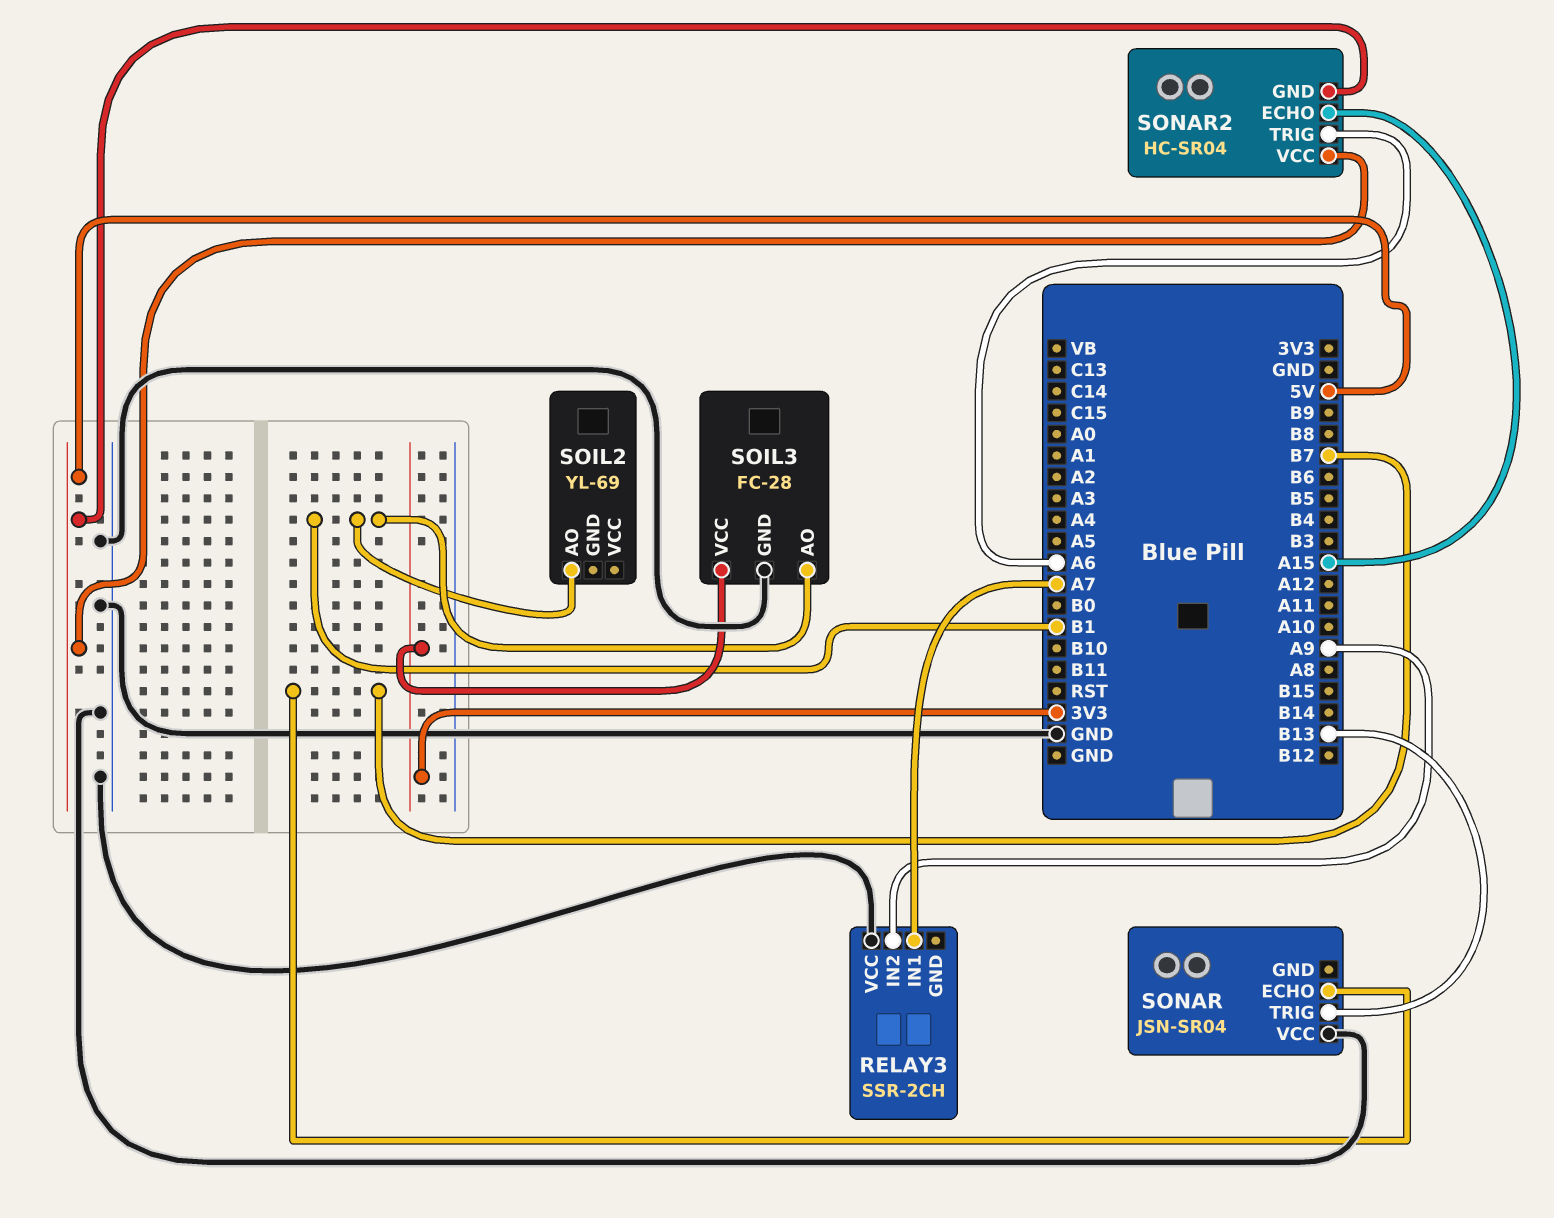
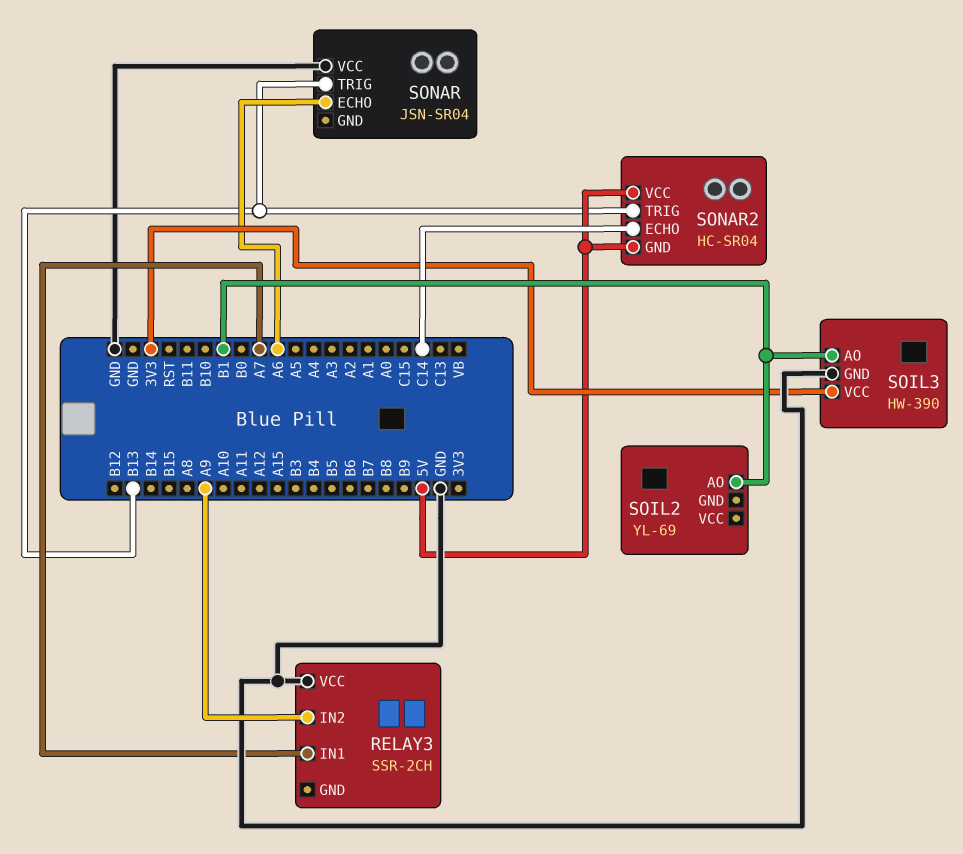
SOIL3: FC-28 -> HW-390
SONAR pin ECHO: B7 -> A6
SONAR2 pin ECHO: A15 -> C14
SONAR2 pin TRIG: A6 -> B13

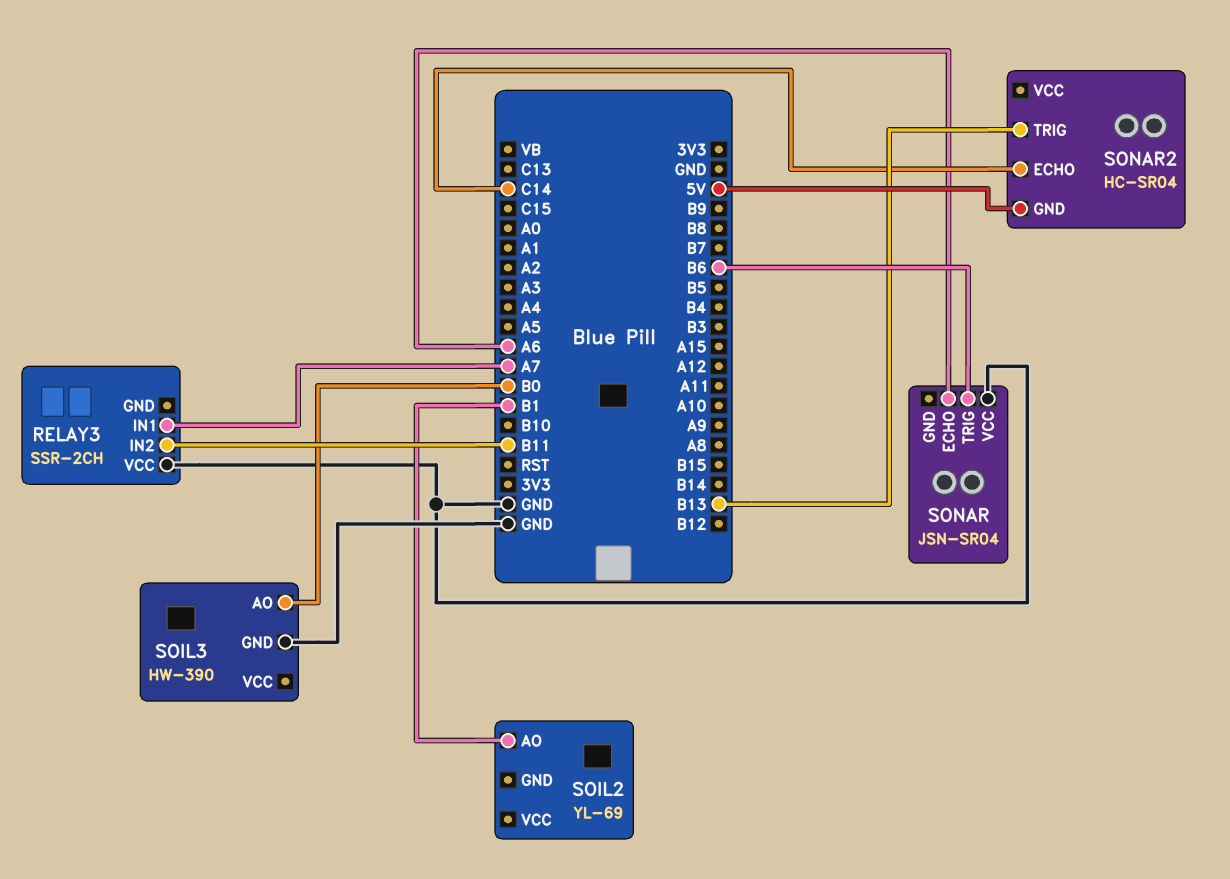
RELAY3 pin IN2: A9 -> B11
SOIL3 pin AO: B1 -> B0
SOIL3 pin VCC: 3V3 -> none
SONAR pin TRIG: B13 -> B6
SONAR2 pin VCC: 5V -> none

